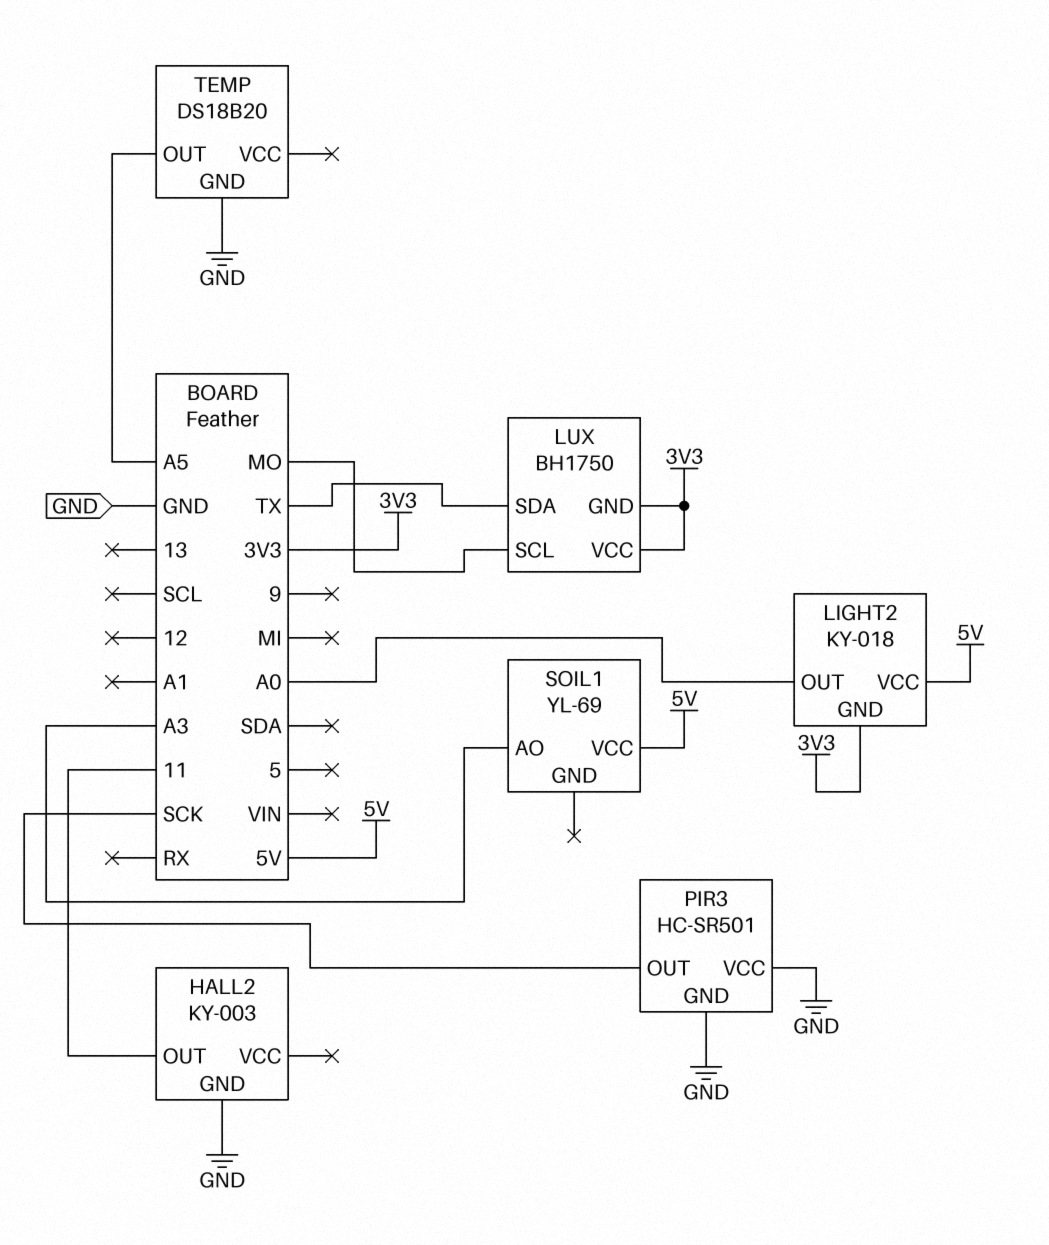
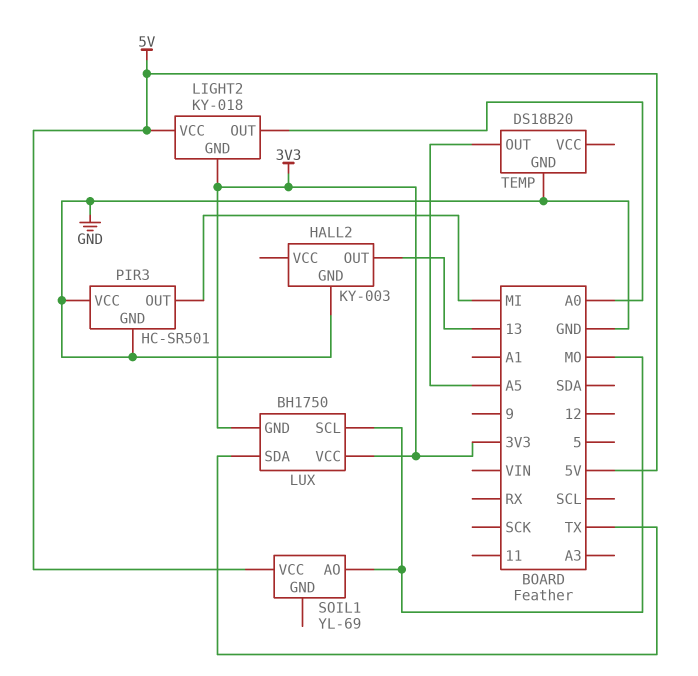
HALL2 pin OUT: 11 -> 13
PIR3 pin OUT: SCK -> MI
SOIL1 pin AO: A3 -> MO

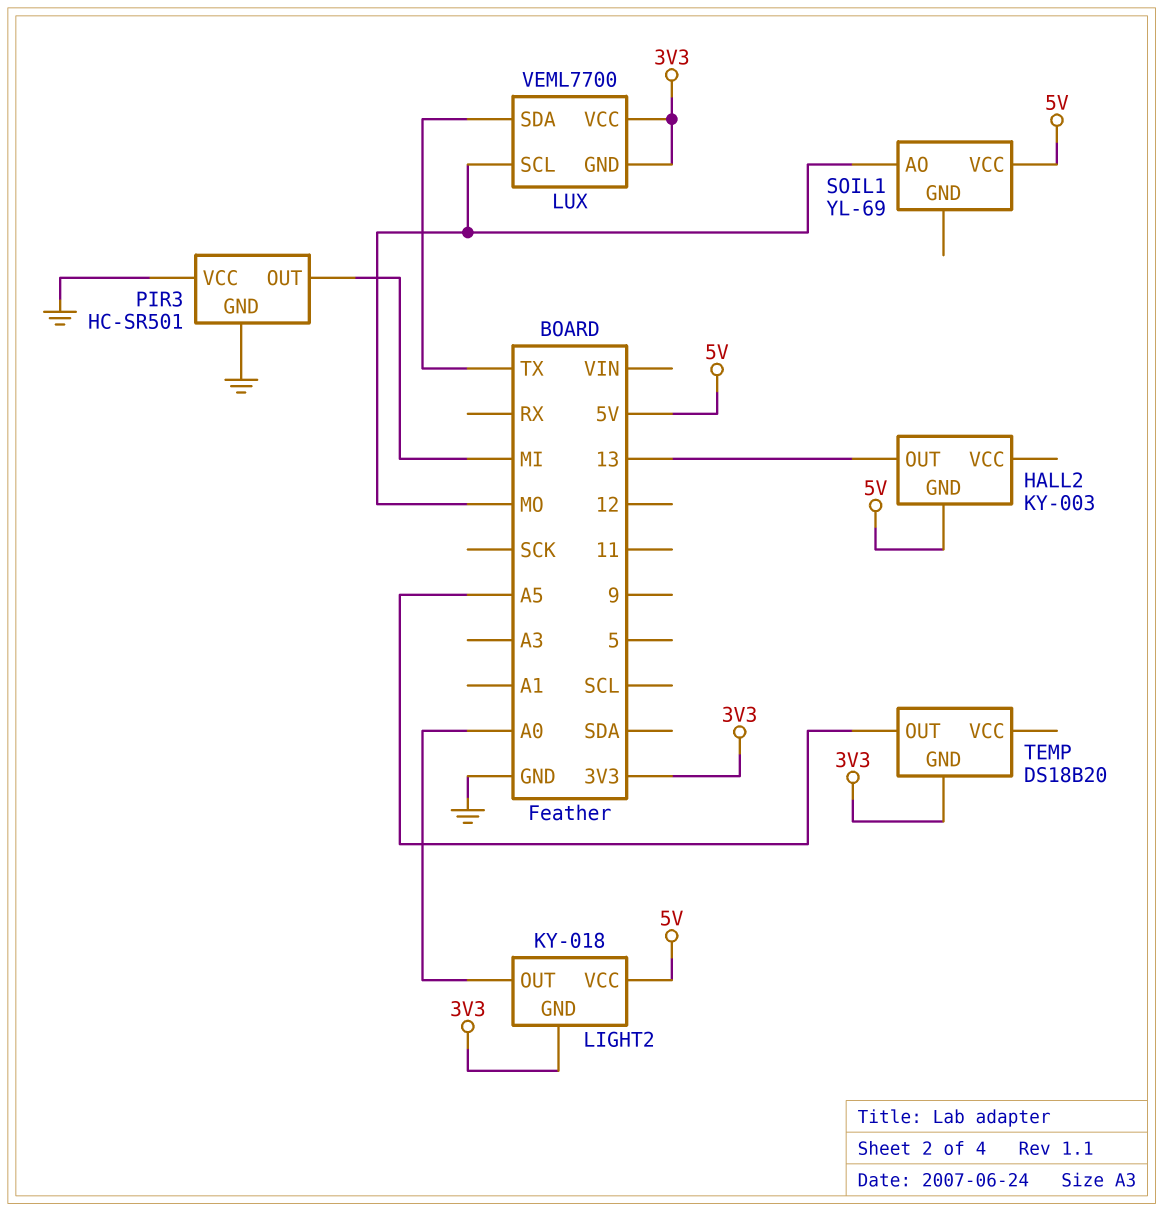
HALL2 pin GND: GND -> 5V
LUX: BH1750 -> VEML7700
TEMP pin GND: GND -> 3V3

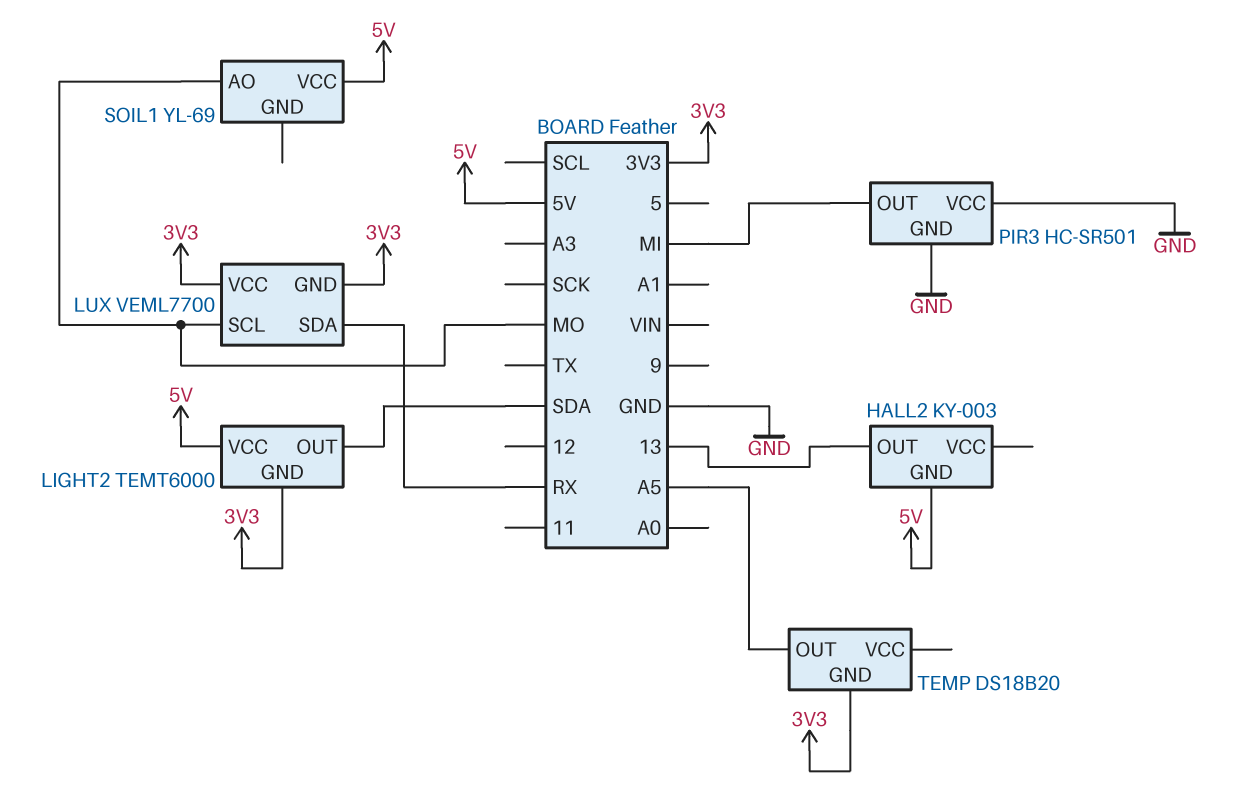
LIGHT2: KY-018 -> TEMT6000
LIGHT2 pin OUT: A0 -> SDA
LUX pin SDA: TX -> RX

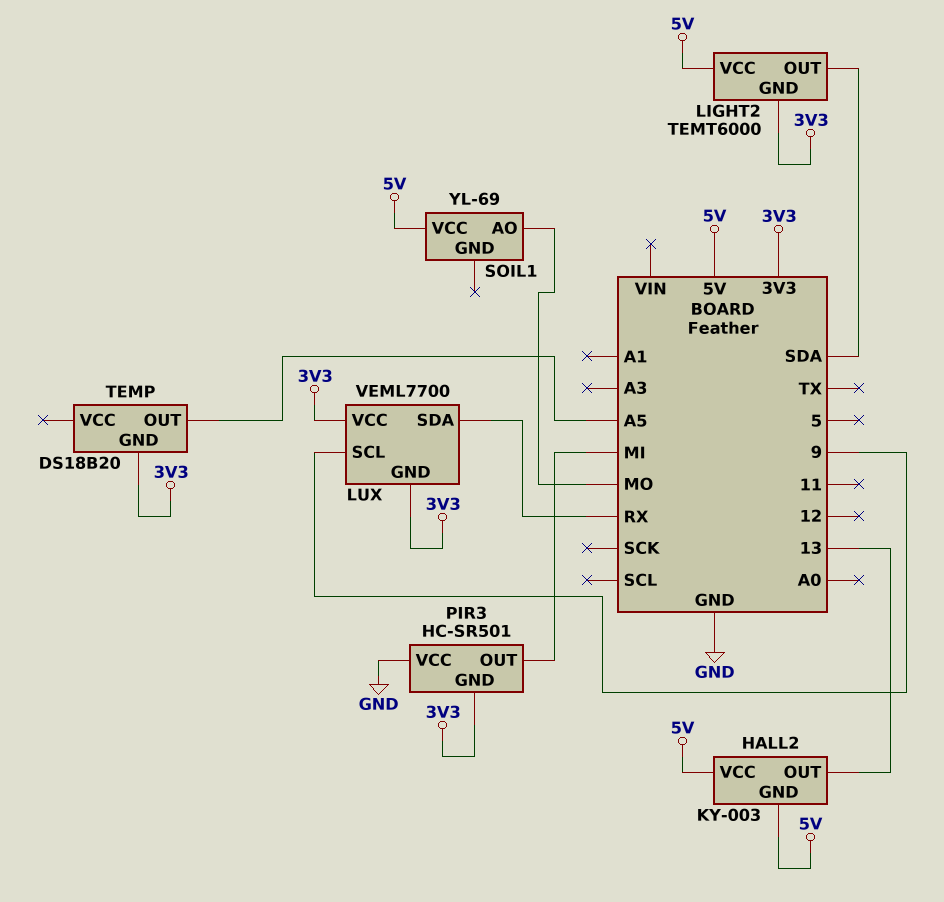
HALL2 pin VCC: none -> 5V
LUX pin SCL: MO -> 9
PIR3 pin GND: GND -> 3V3

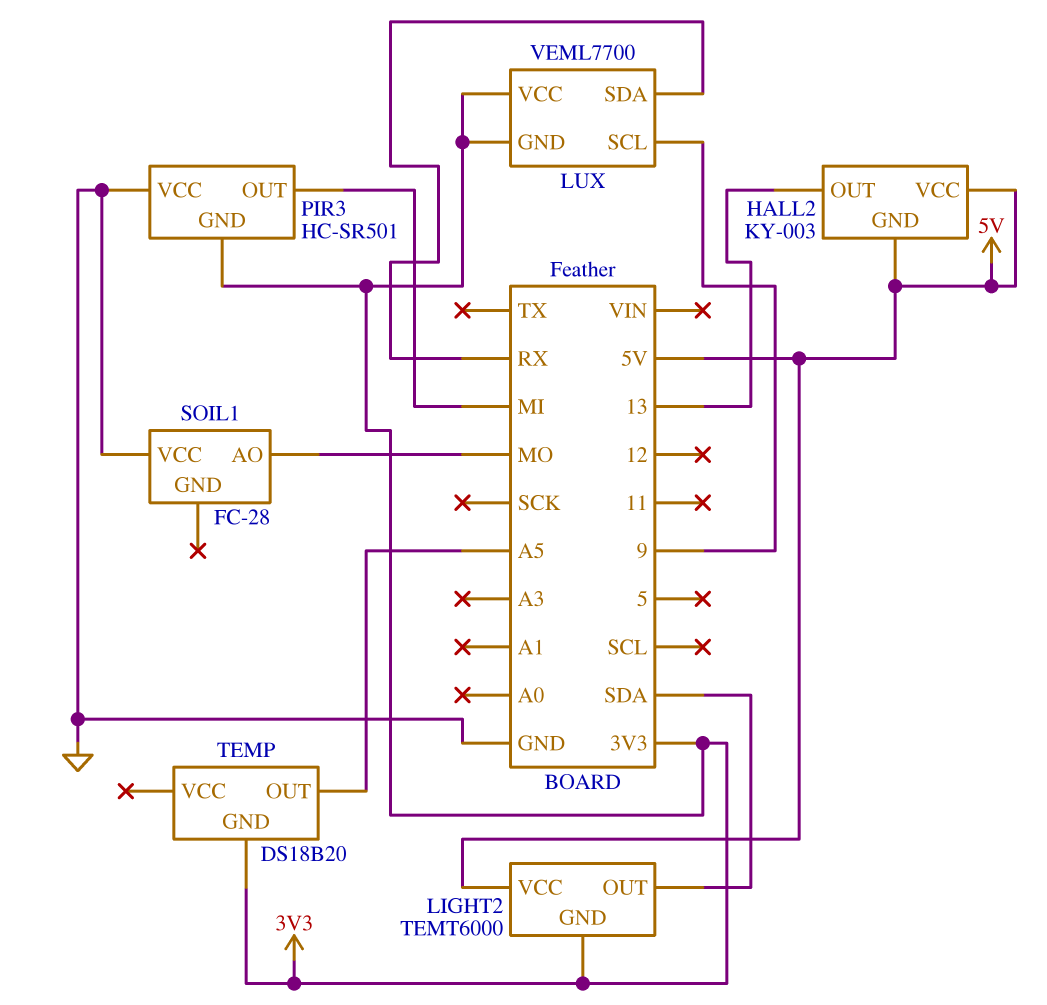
SOIL1: YL-69 -> FC-28
SOIL1 pin VCC: 5V -> GND

